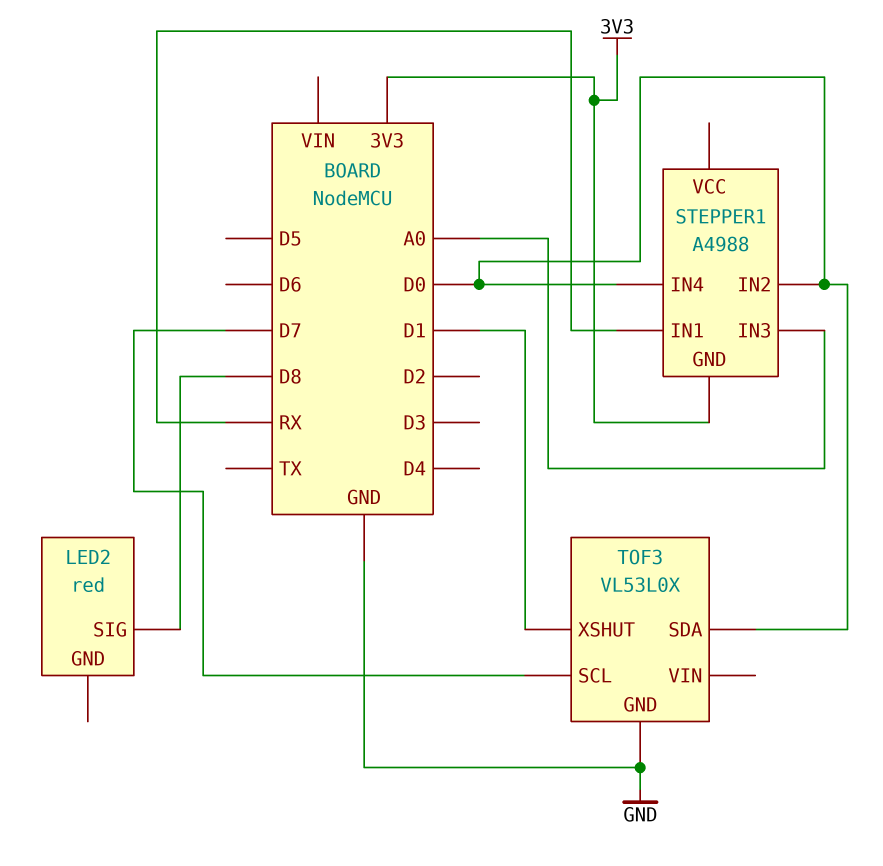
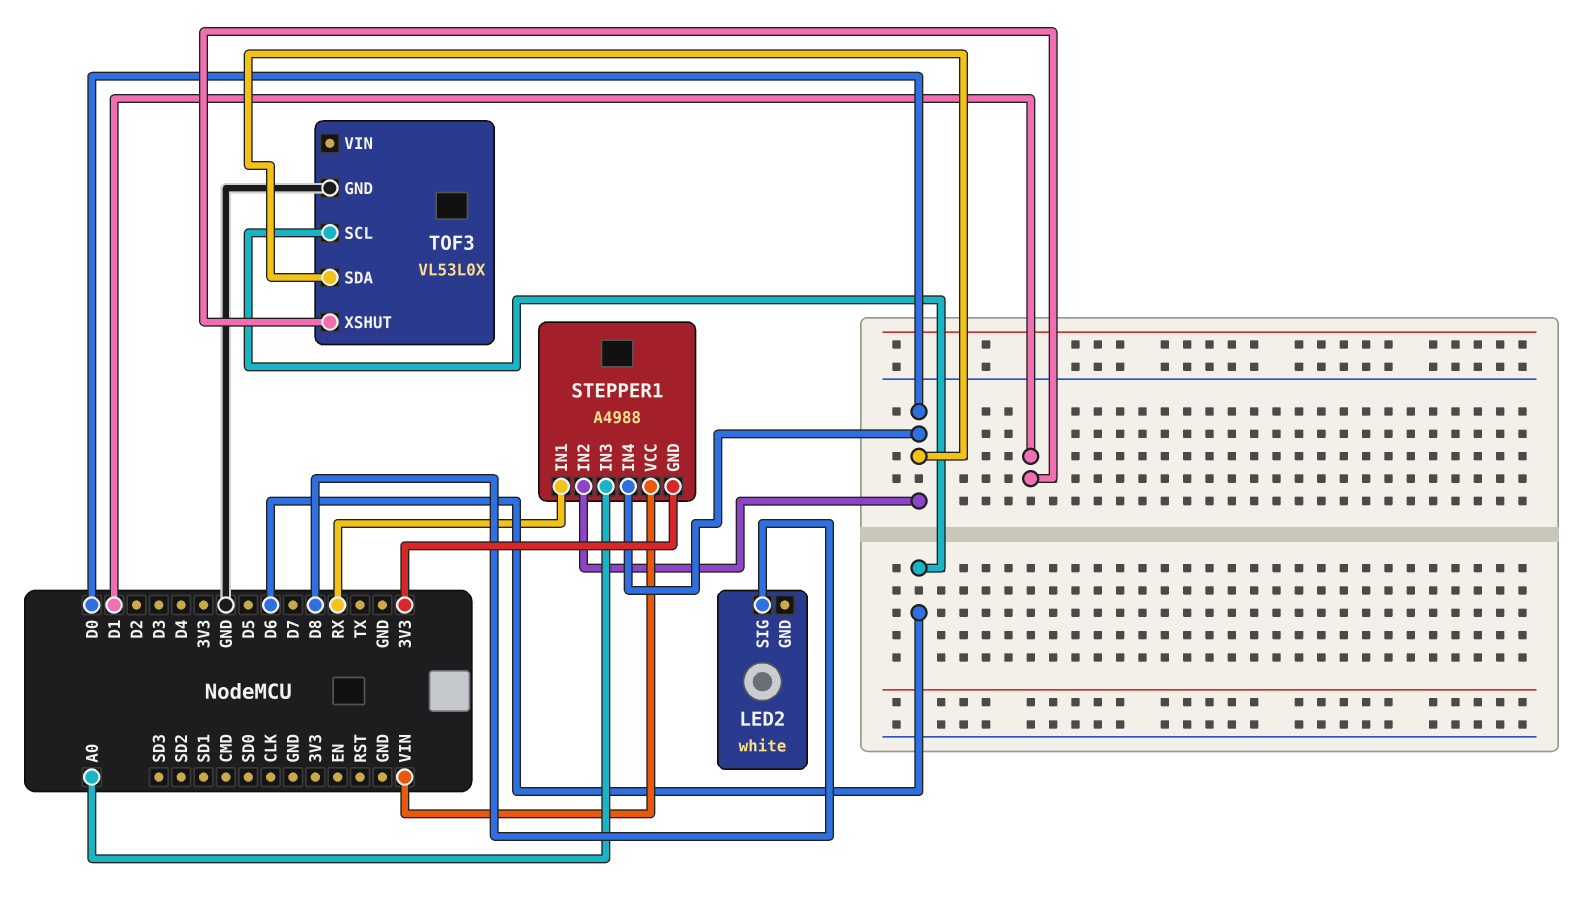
LED2: red -> white
STEPPER1 pin VCC: none -> VIN
TOF3 pin SCL: D7 -> D6

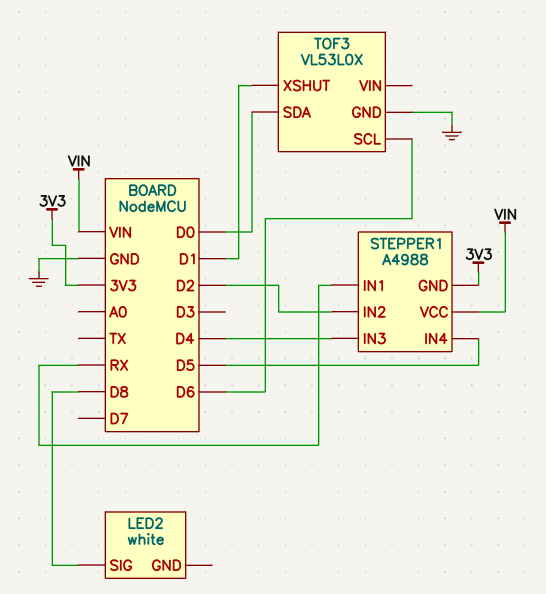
STEPPER1 pin IN2: D0 -> D2
STEPPER1 pin IN3: A0 -> D4
STEPPER1 pin IN4: D0 -> D5

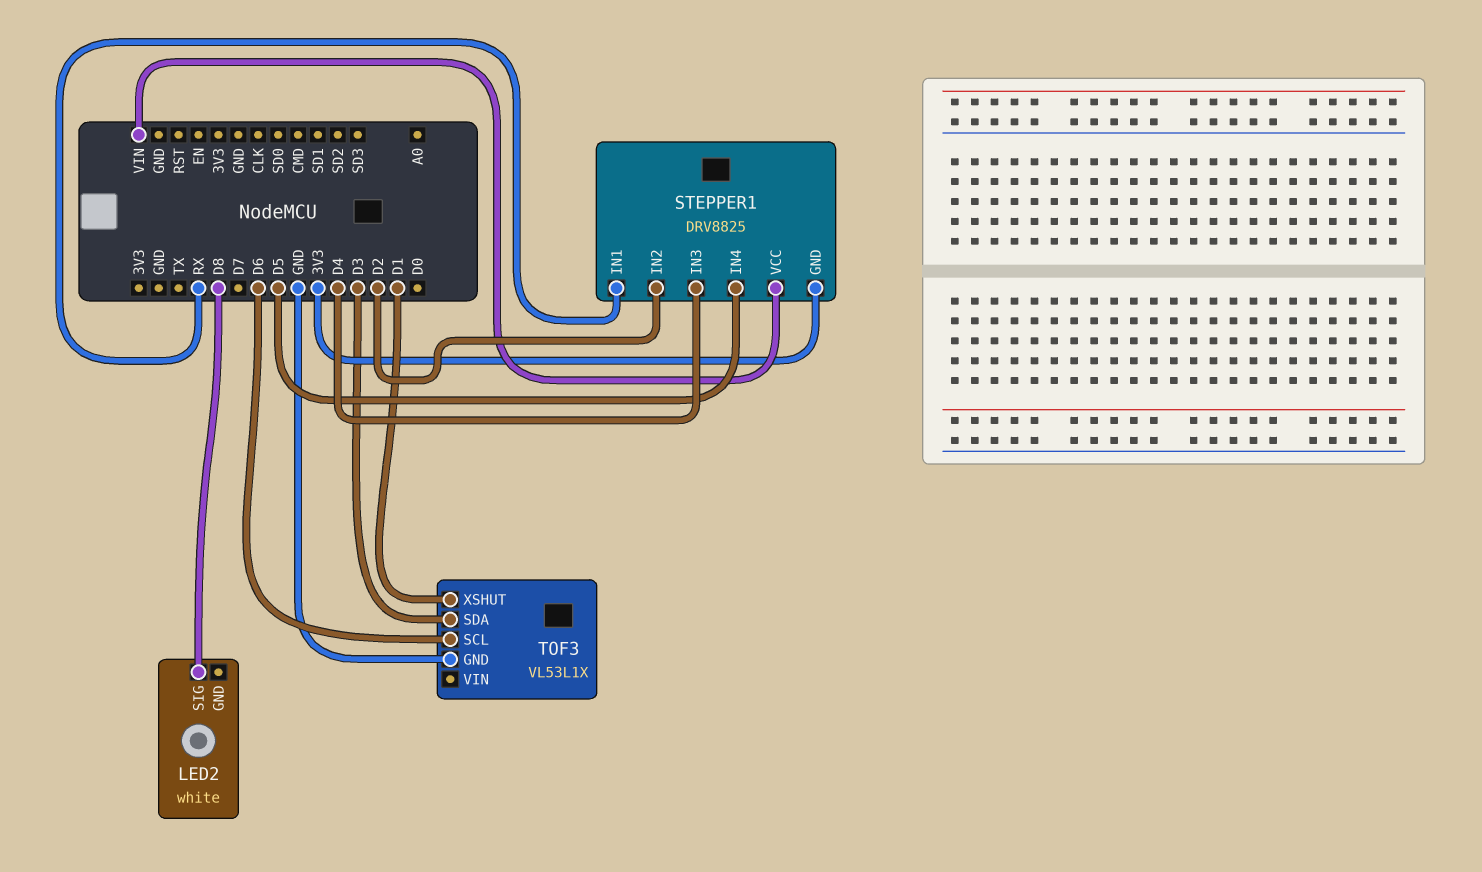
STEPPER1: A4988 -> DRV8825
TOF3: VL53L0X -> VL53L1X
TOF3 pin SDA: D0 -> D3

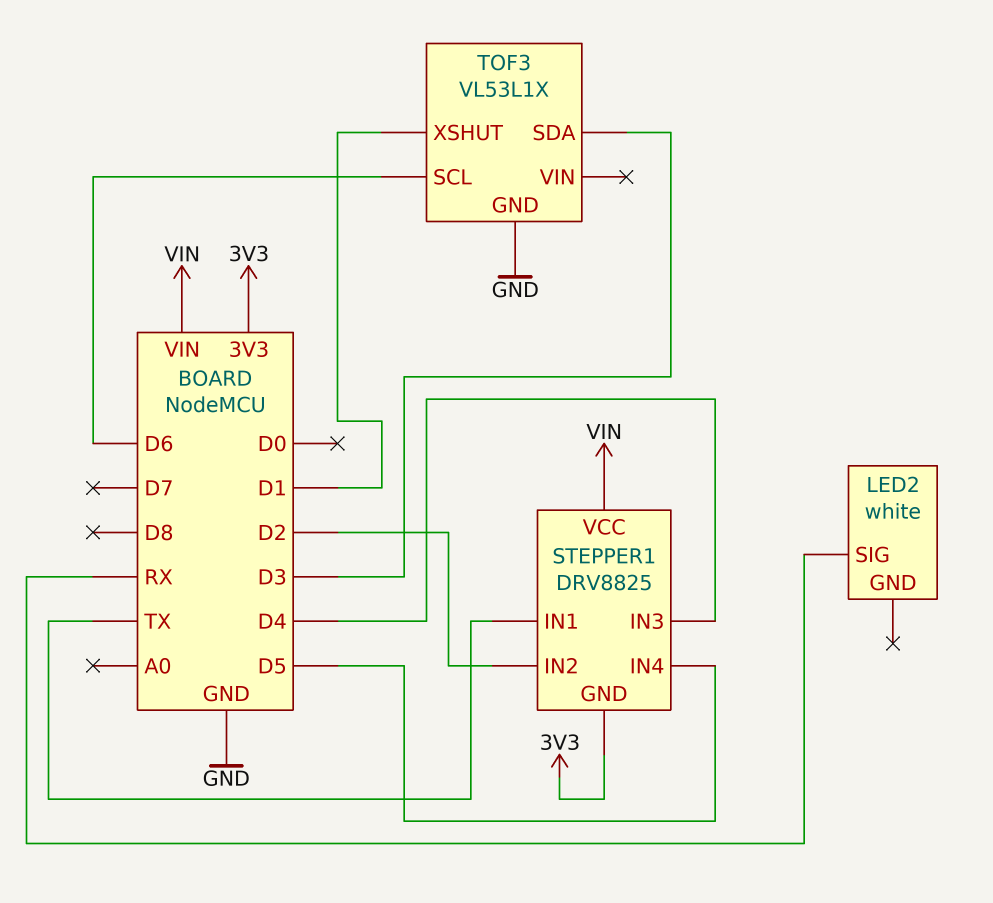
LED2 pin SIG: D8 -> RX
STEPPER1 pin IN1: RX -> TX

